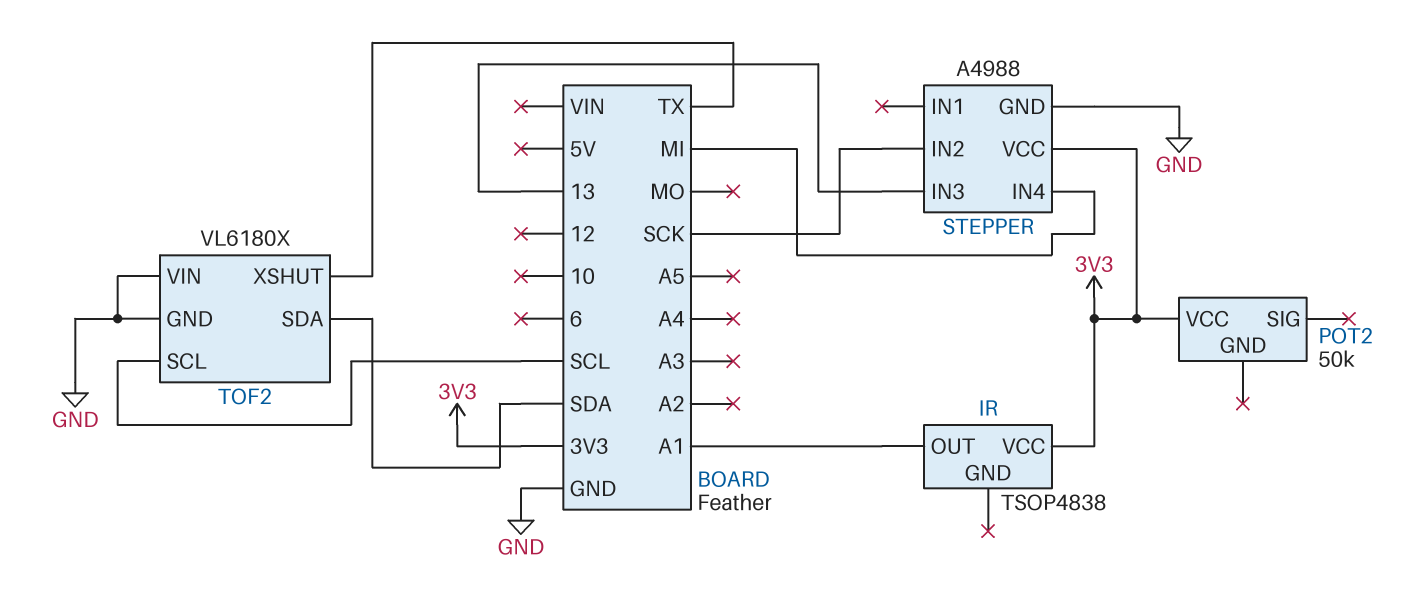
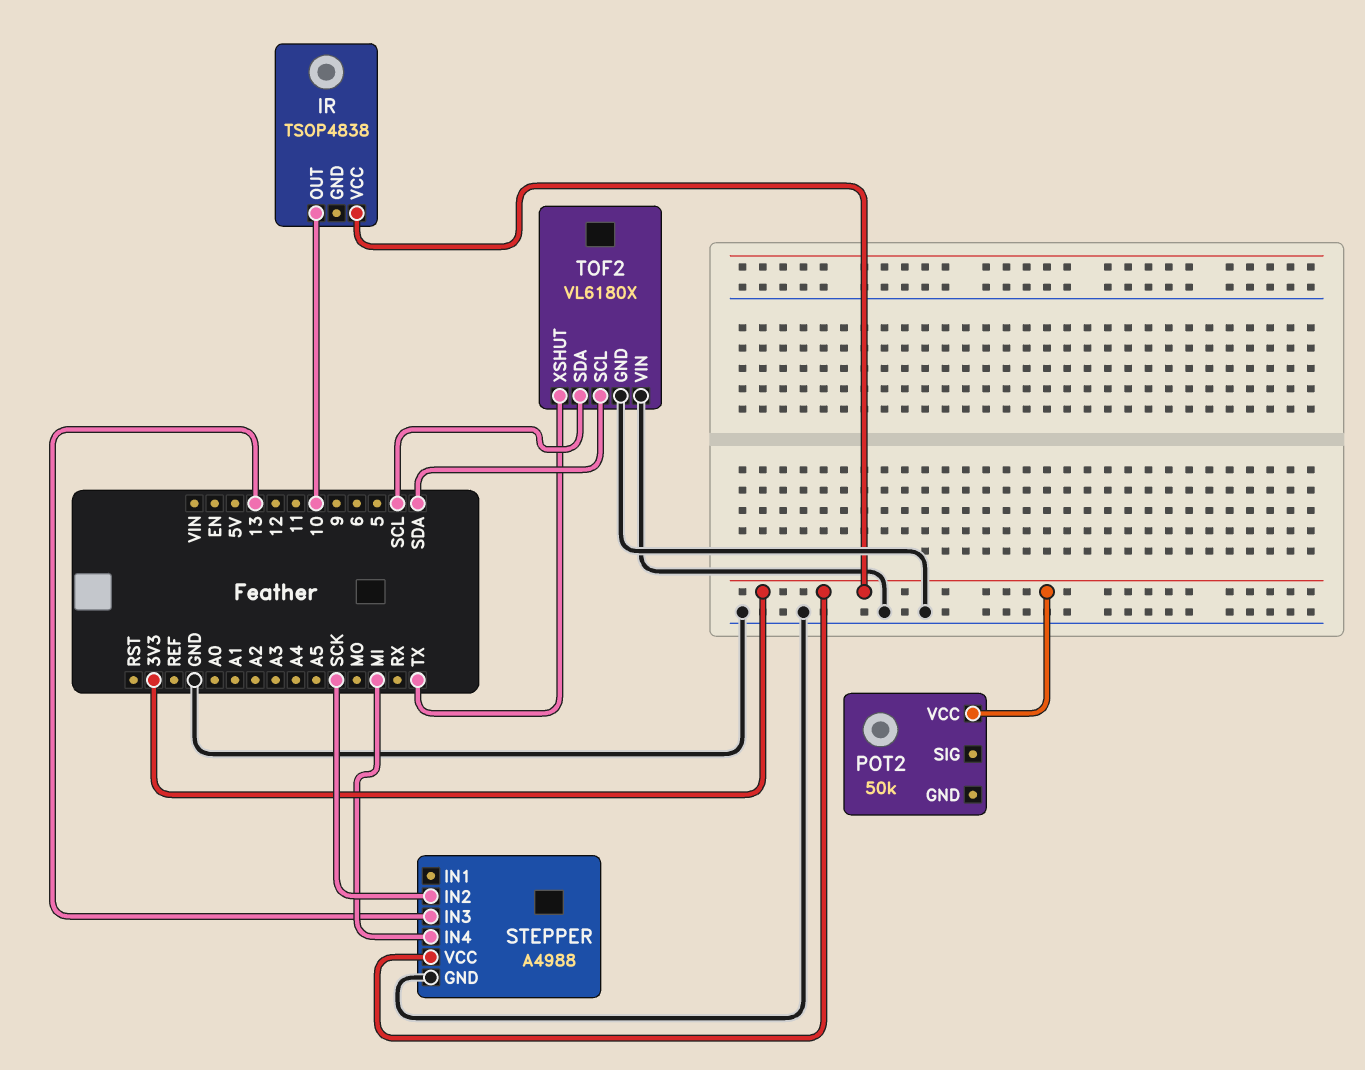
IR pin OUT: A1 -> 10
TOF2 pin SCL: SCL -> SDA
TOF2 pin SDA: SDA -> SCL

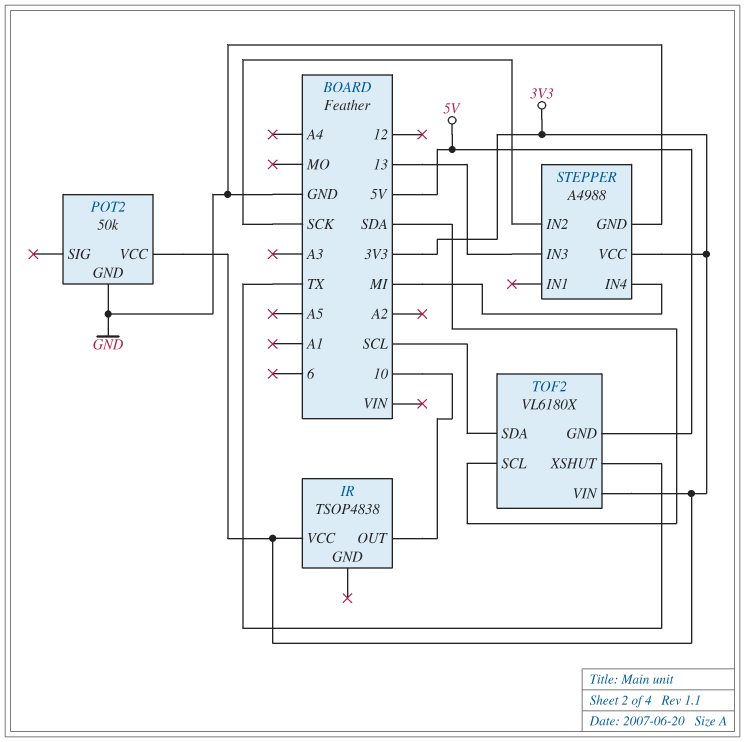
POT2 pin GND: none -> GND
TOF2 pin GND: GND -> 5V
TOF2 pin VIN: GND -> 3V3

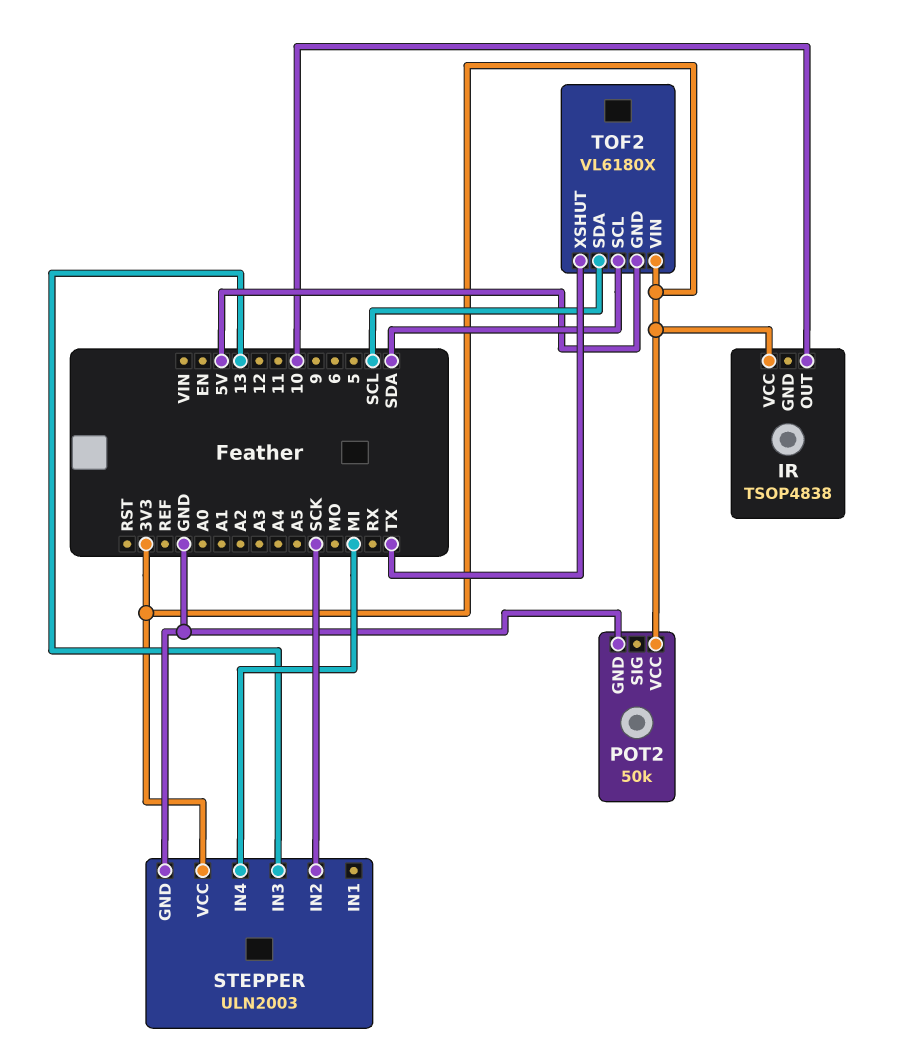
STEPPER: A4988 -> ULN2003

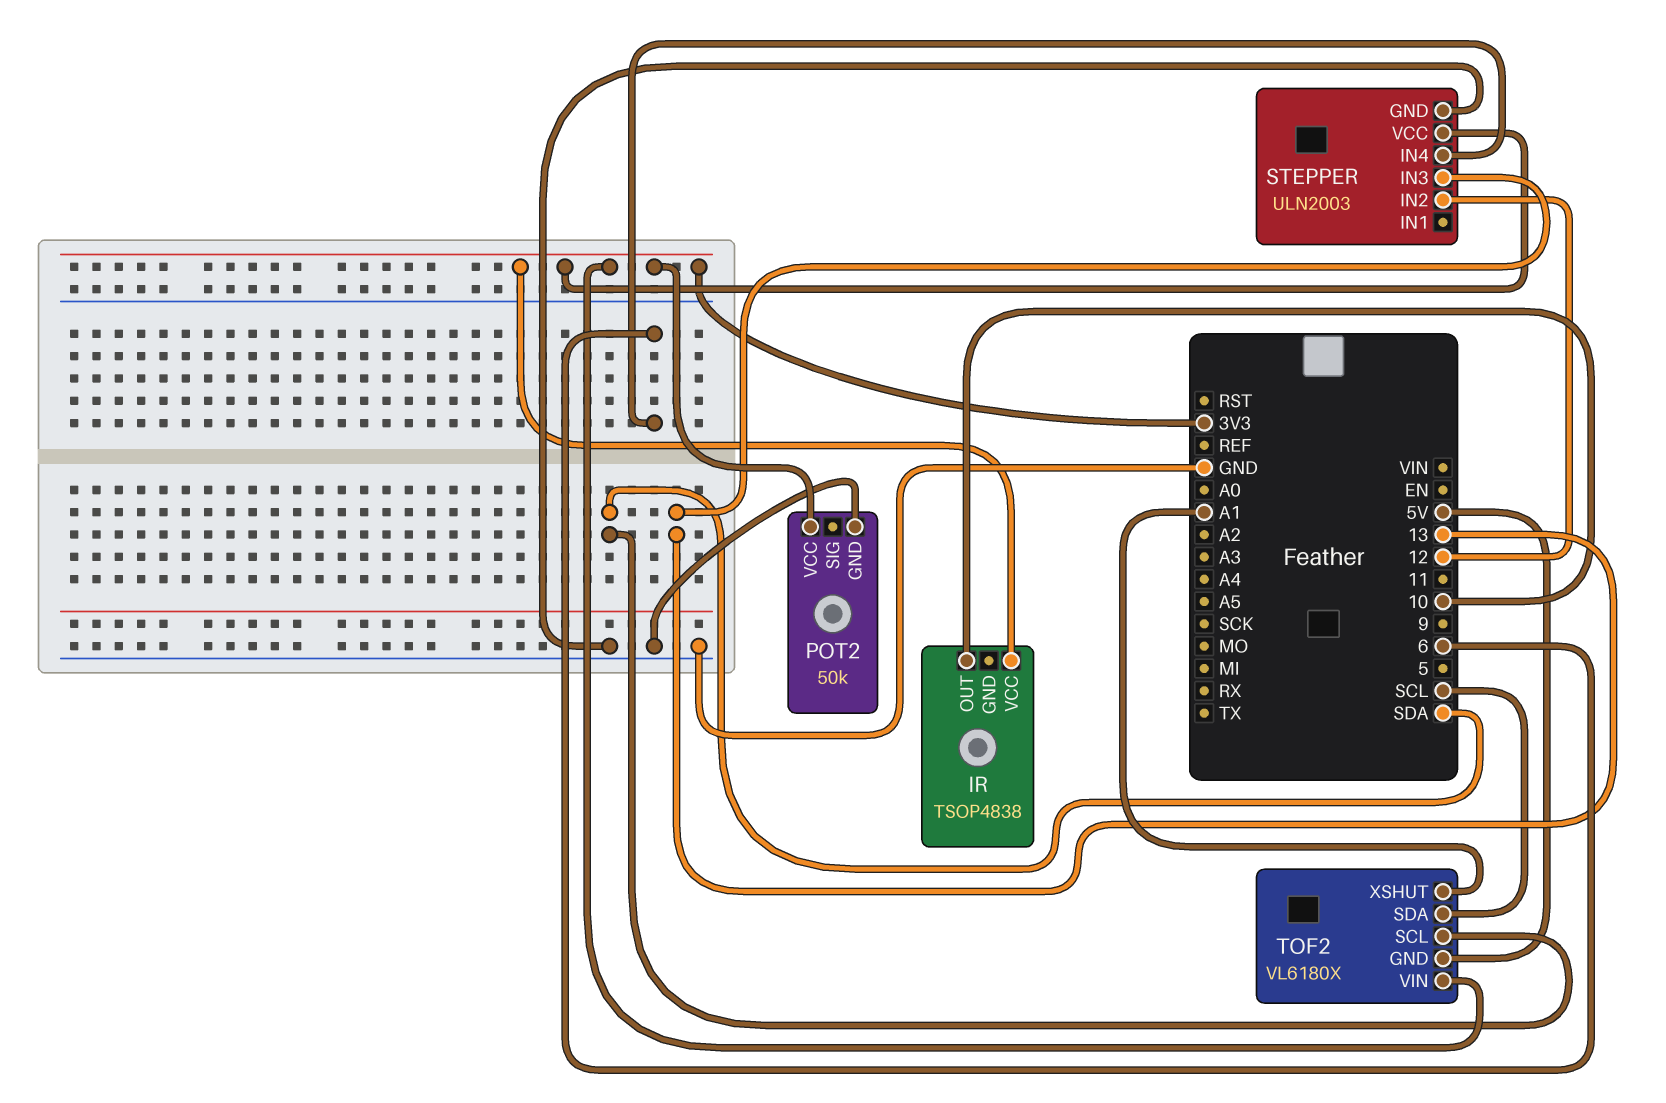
STEPPER pin IN2: SCK -> 12
STEPPER pin IN4: MI -> 6
TOF2 pin XSHUT: TX -> A1

